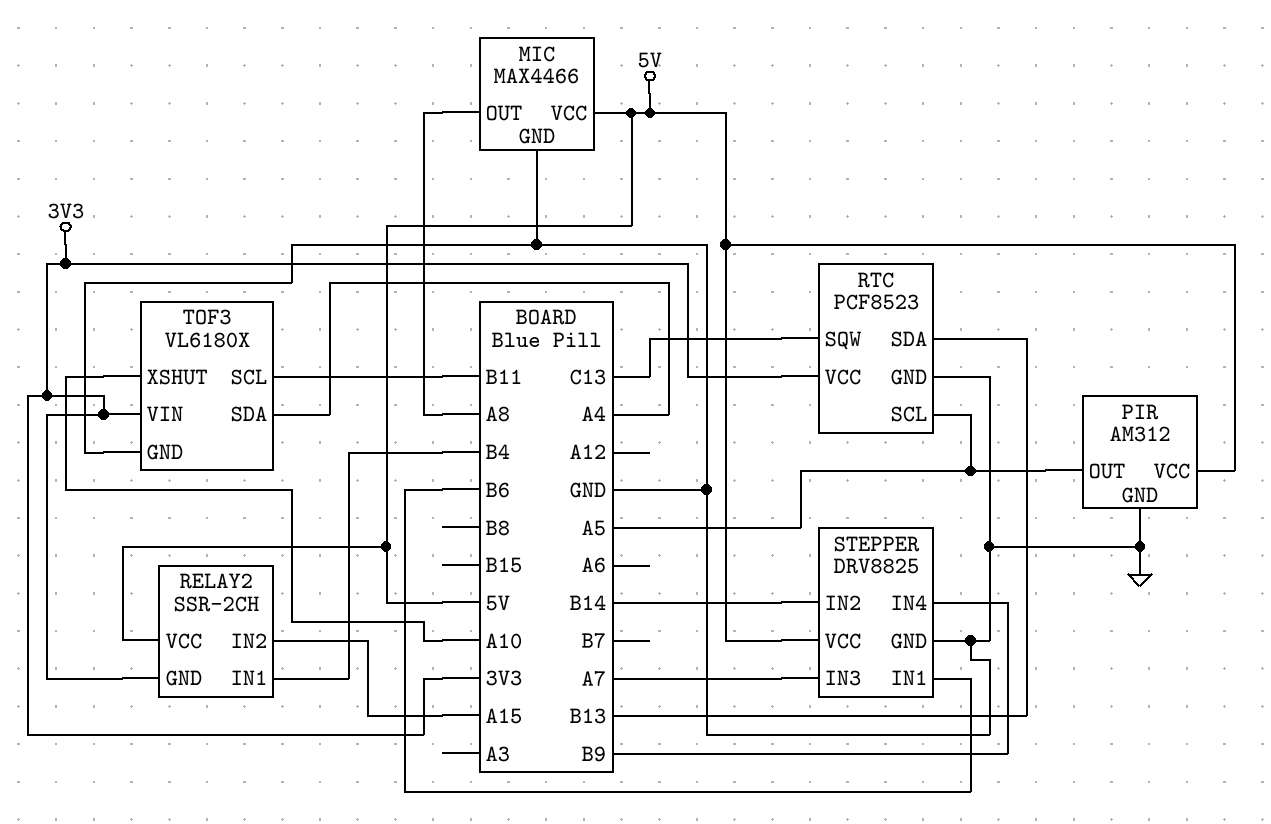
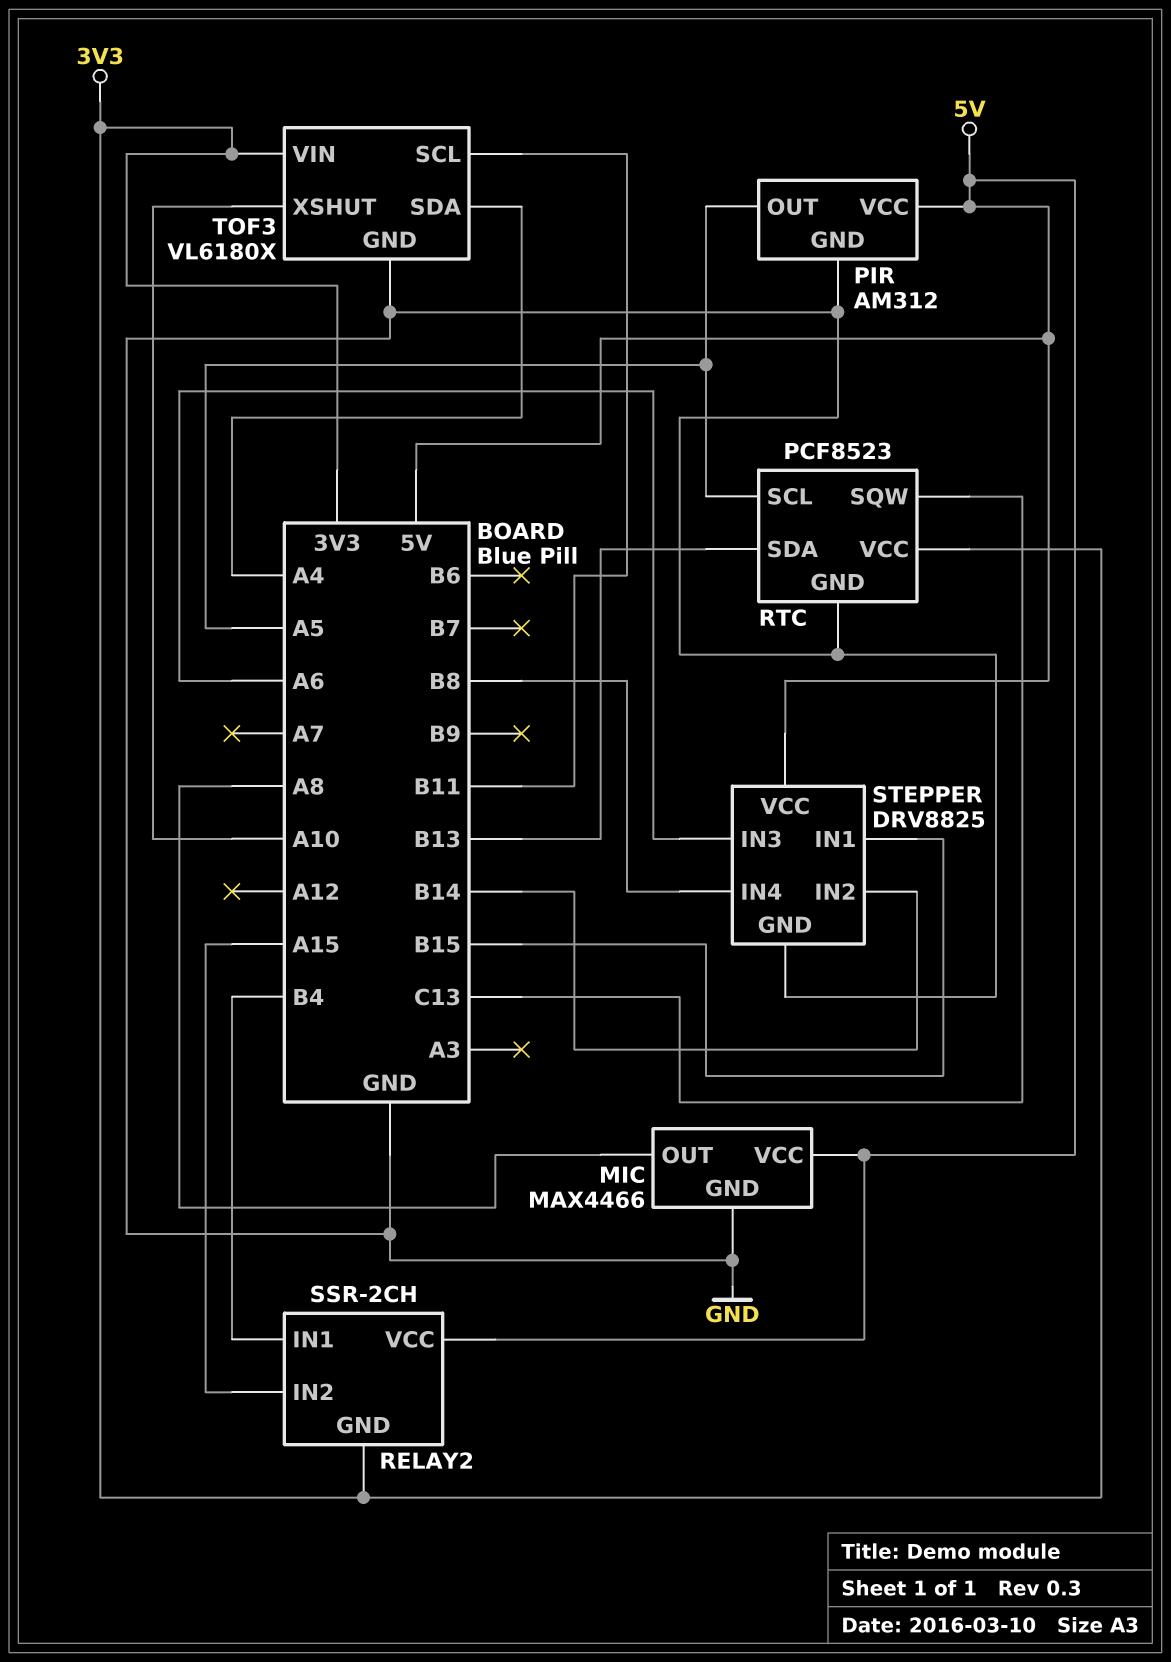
STEPPER pin IN1: B6 -> B15
STEPPER pin IN3: A7 -> A6
STEPPER pin IN4: B9 -> B8

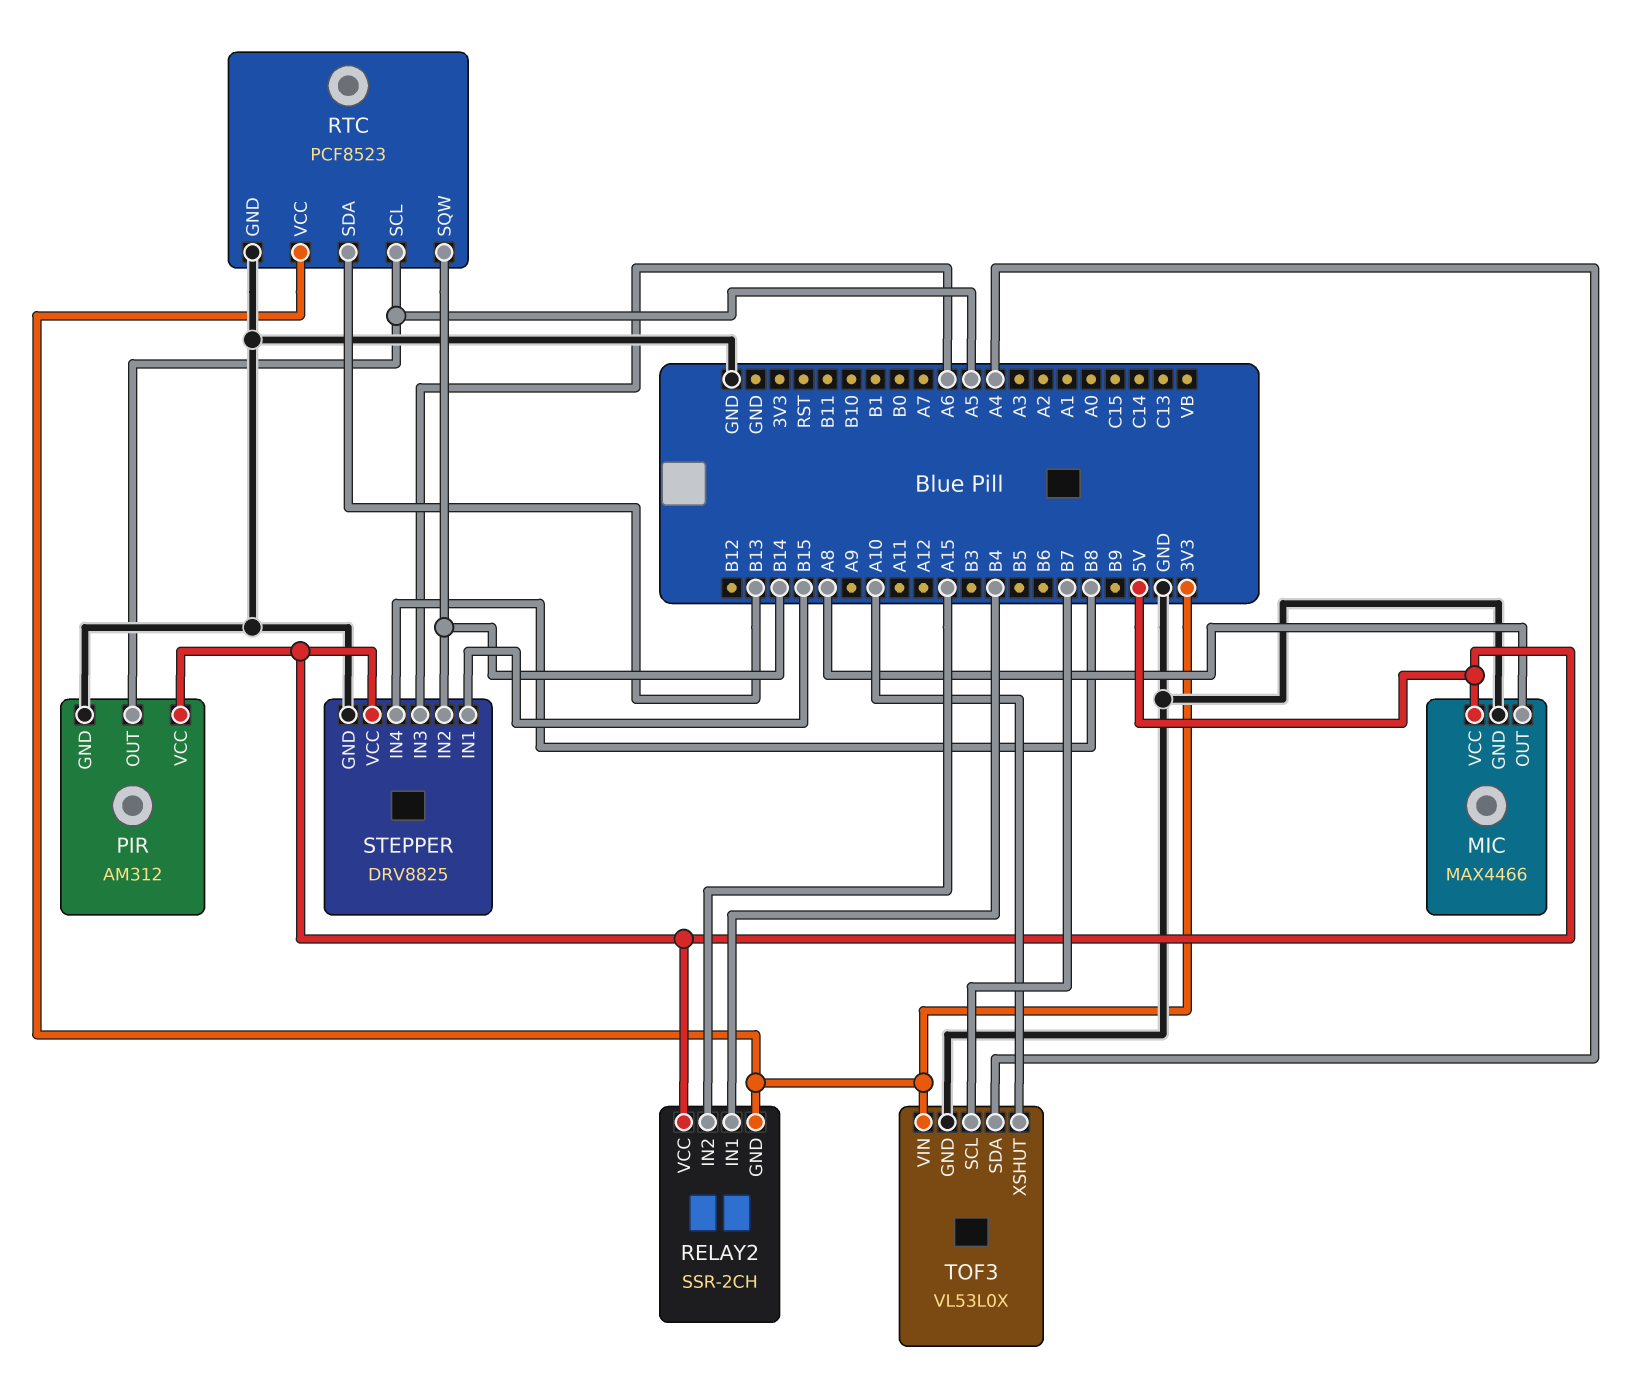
RTC pin SQW: C13 -> B14
TOF3: VL6180X -> VL53L0X
TOF3 pin SCL: B11 -> B7

